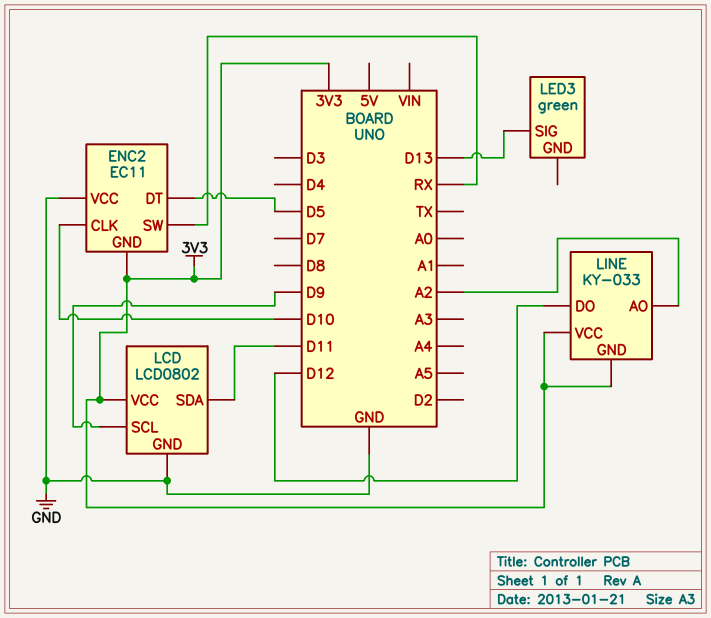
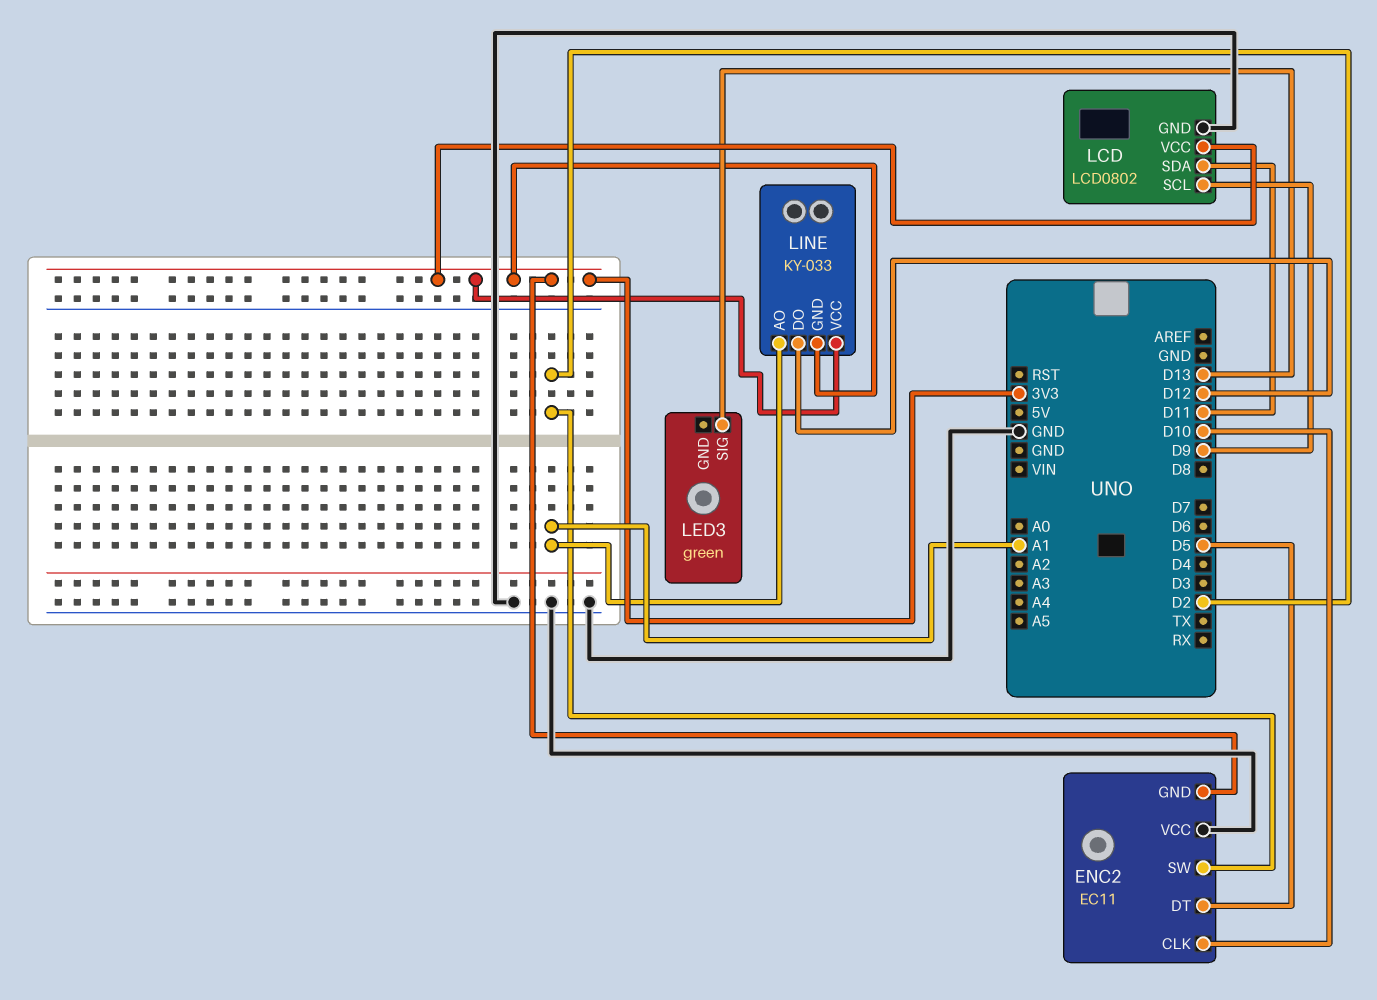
ENC2 pin SW: RX -> D2
LINE pin AO: A2 -> A1

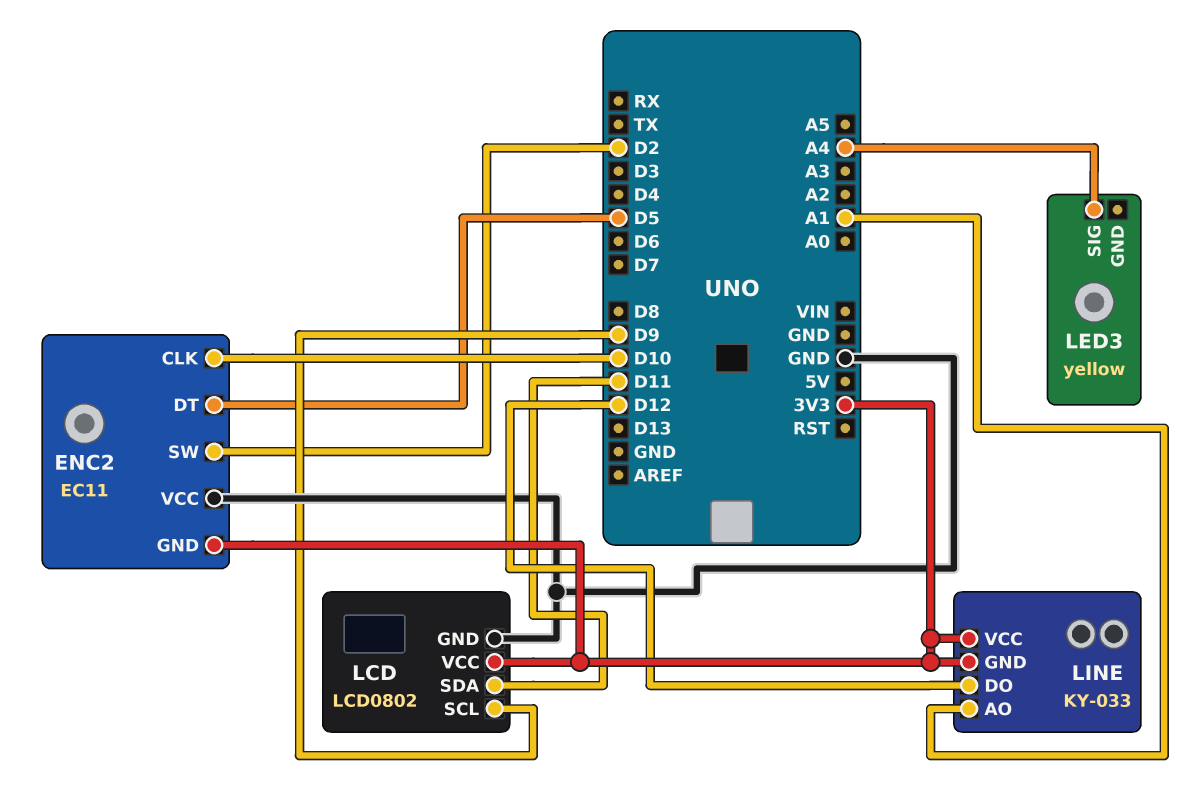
LED3: green -> yellow
LED3 pin SIG: D13 -> A4

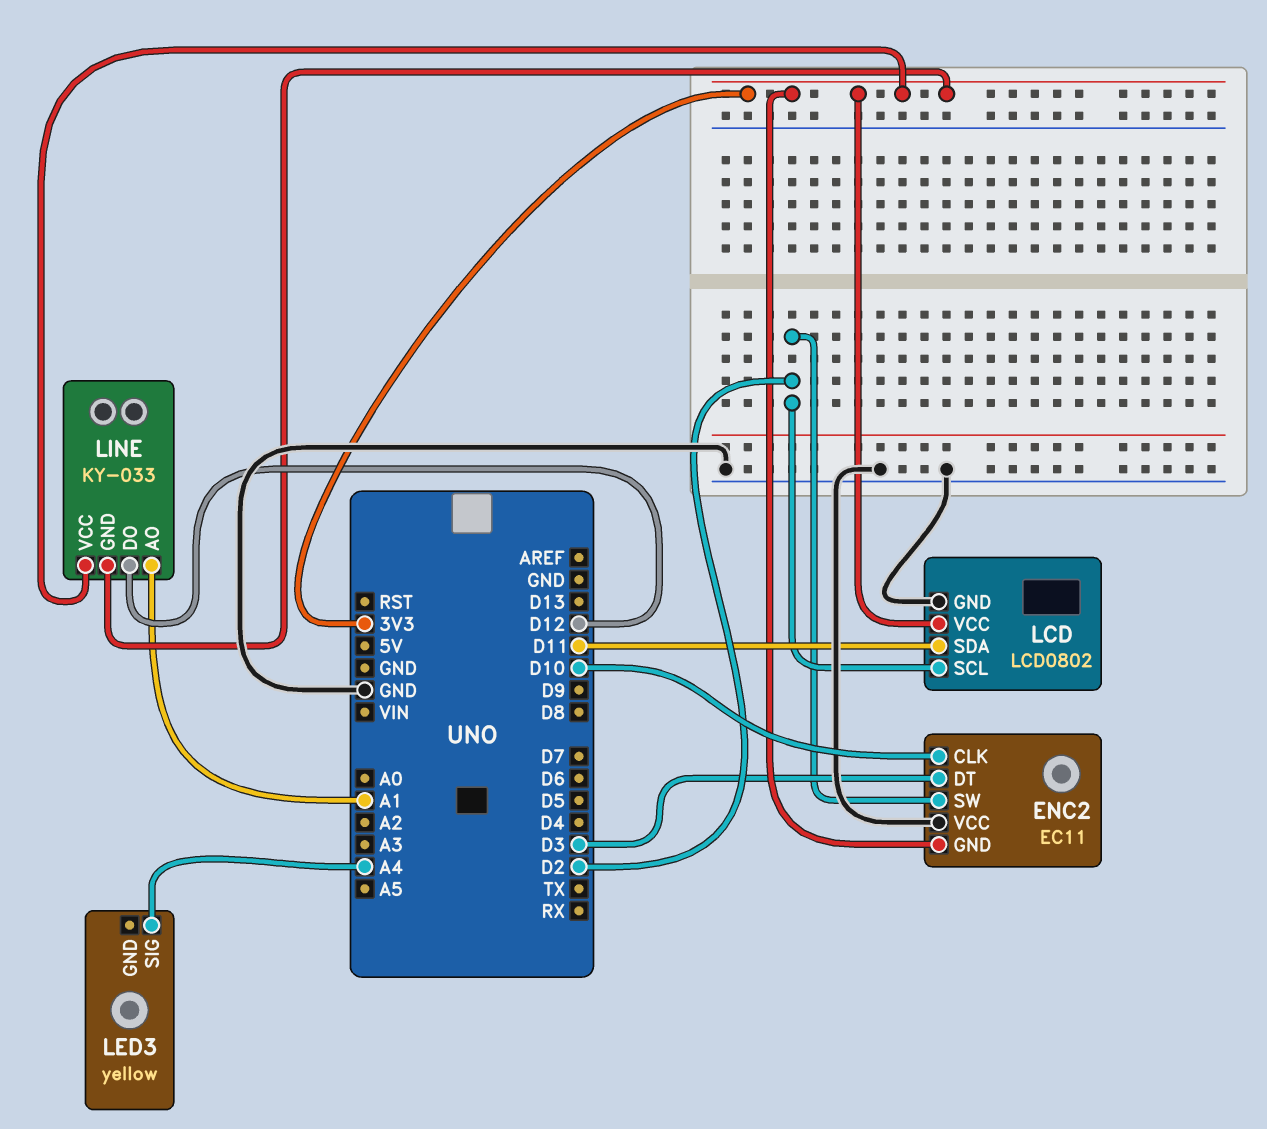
ENC2 pin DT: D5 -> D3
LCD pin SCL: D9 -> D2

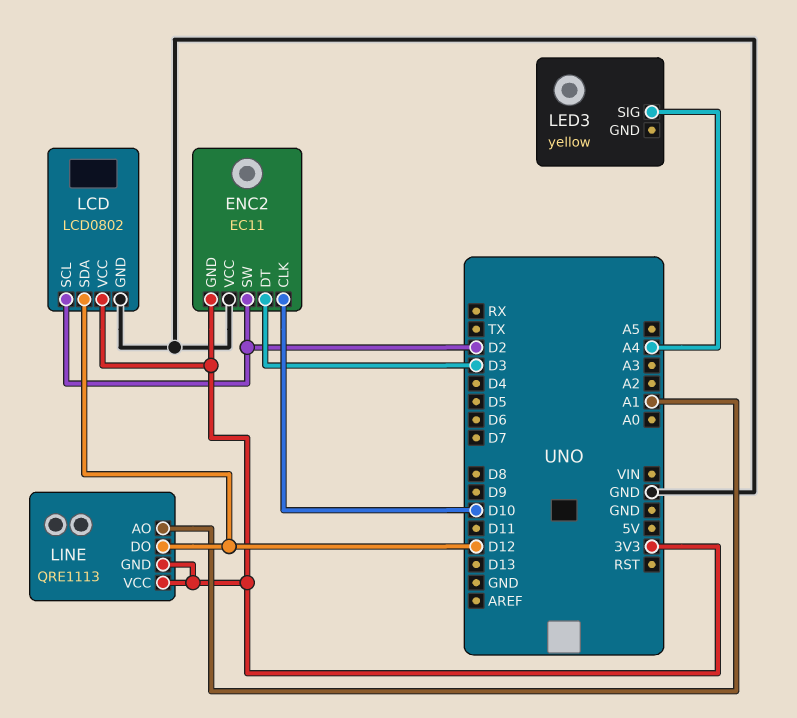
LCD pin SDA: D11 -> D12
LINE: KY-033 -> QRE1113

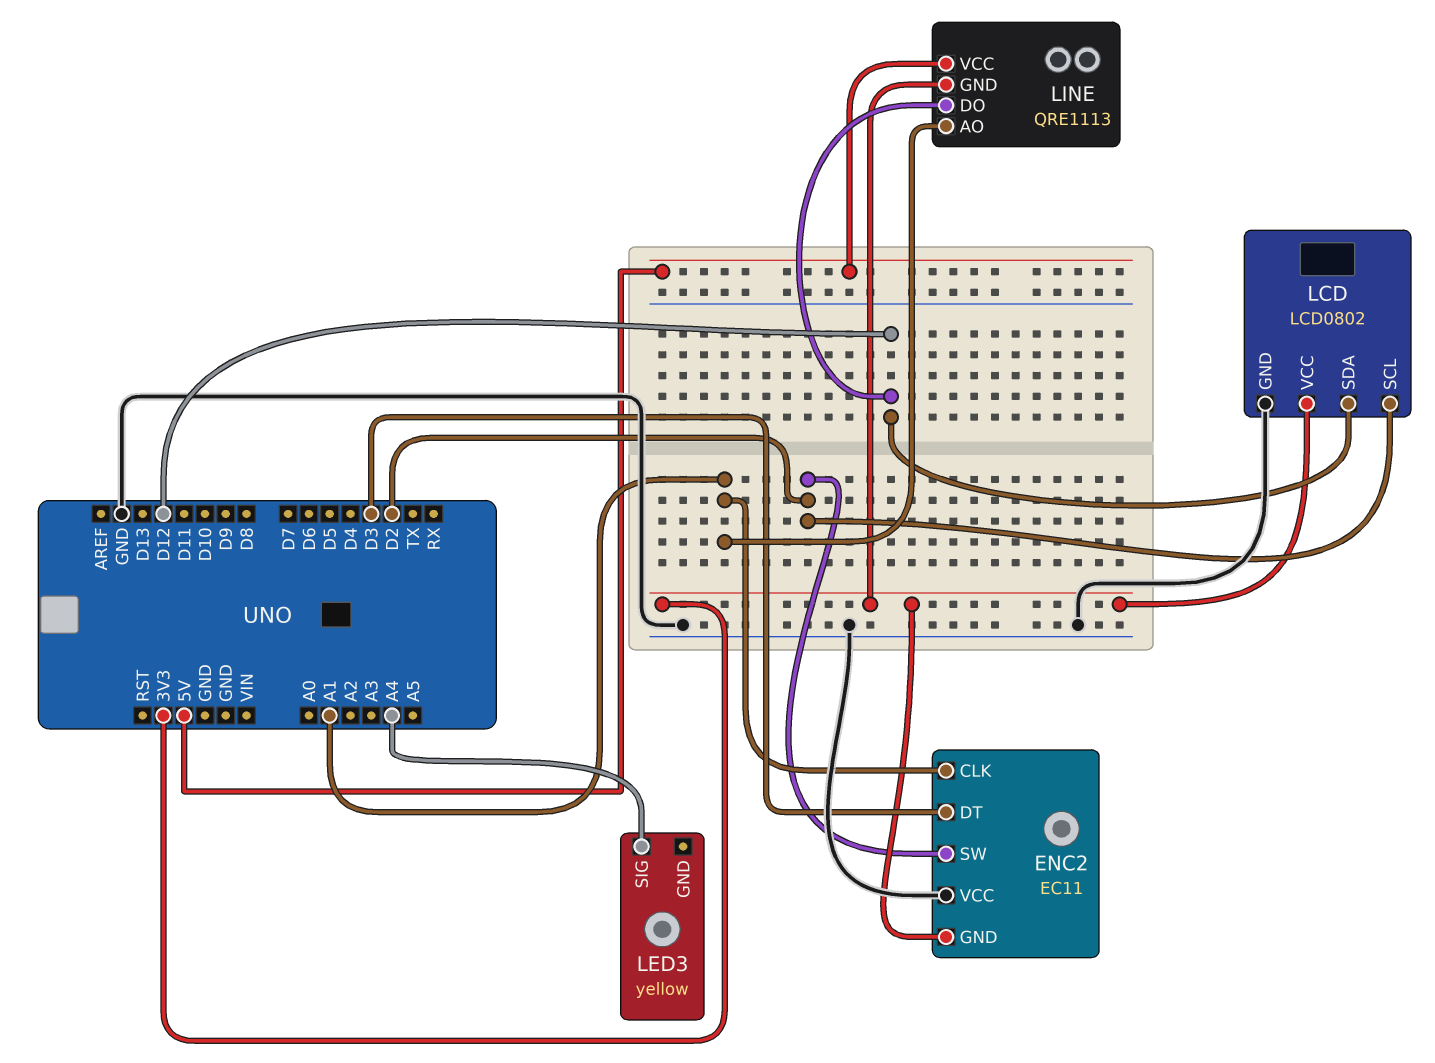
ENC2 pin CLK: D10 -> A1
LINE pin VCC: 3V3 -> 5V

